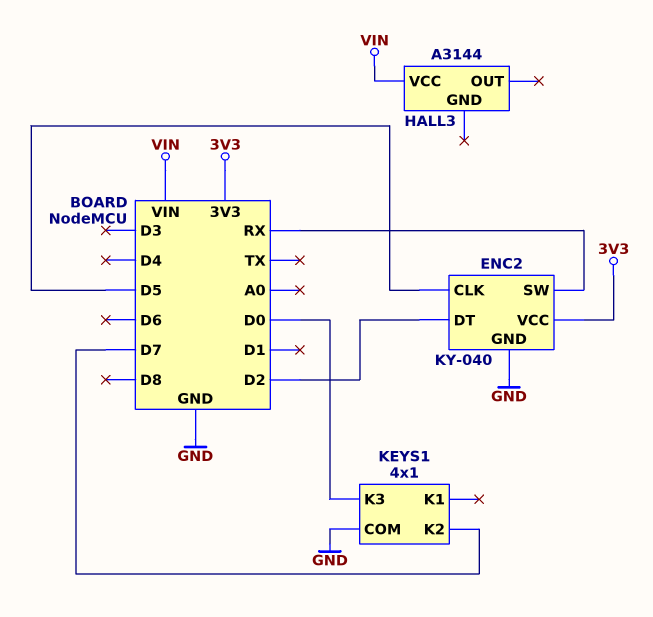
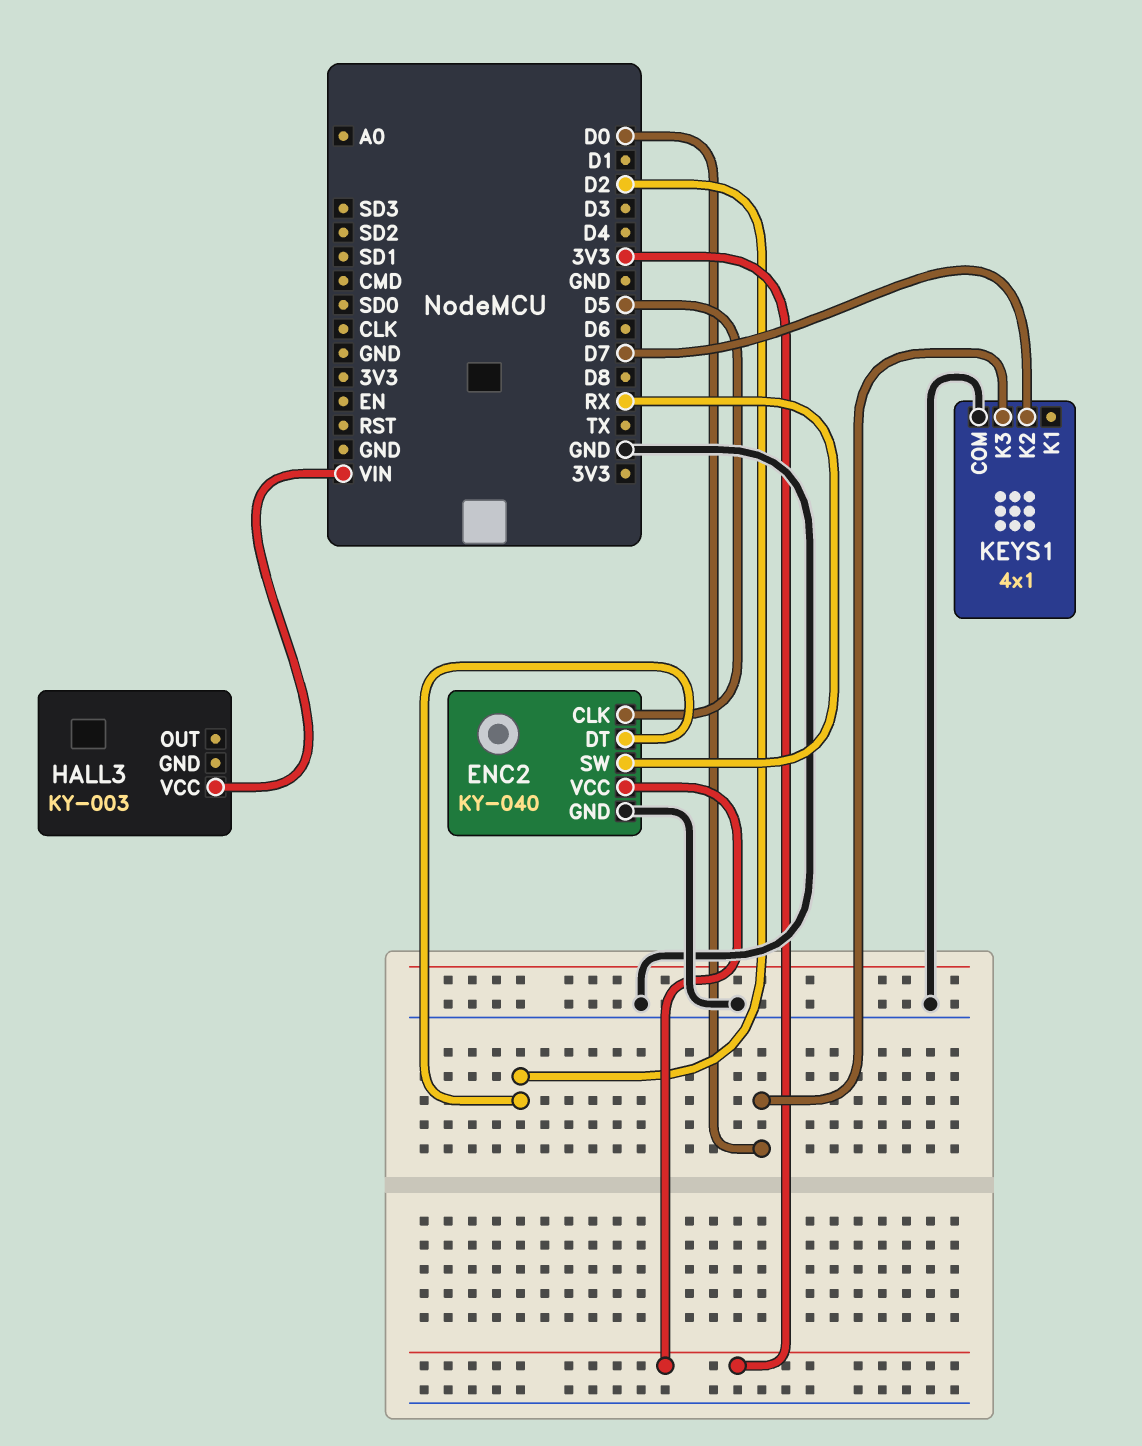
HALL3: A3144 -> KY-003

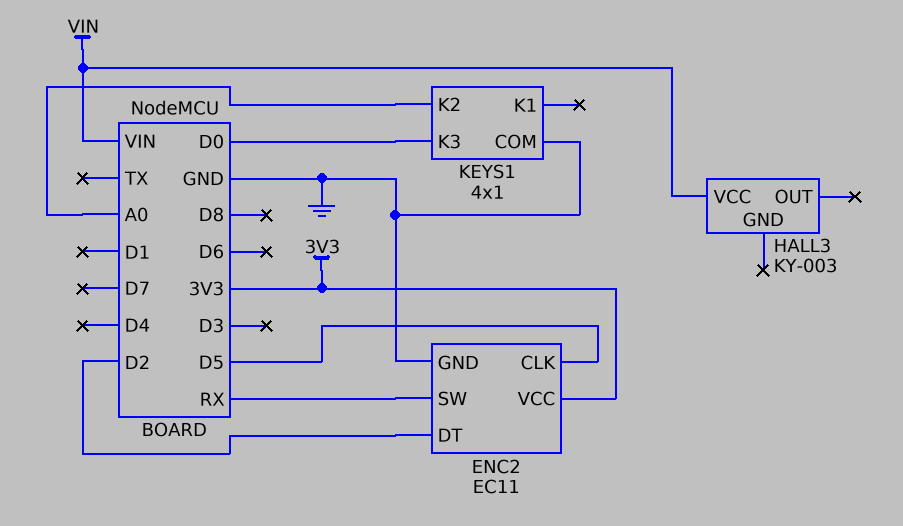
ENC2: KY-040 -> EC11
KEYS1 pin K2: D7 -> A0

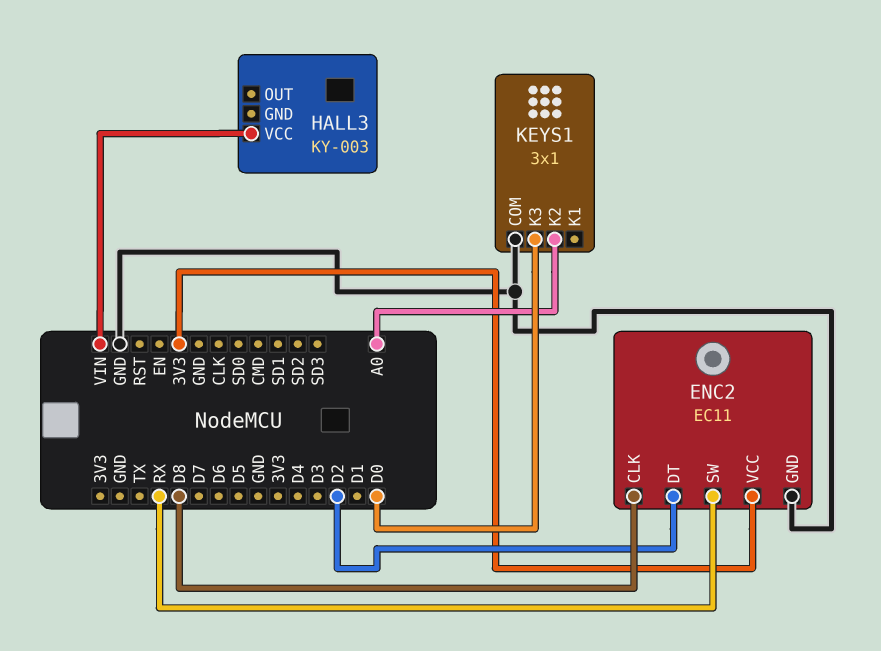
ENC2 pin CLK: D5 -> D8
KEYS1: 4x1 -> 3x1

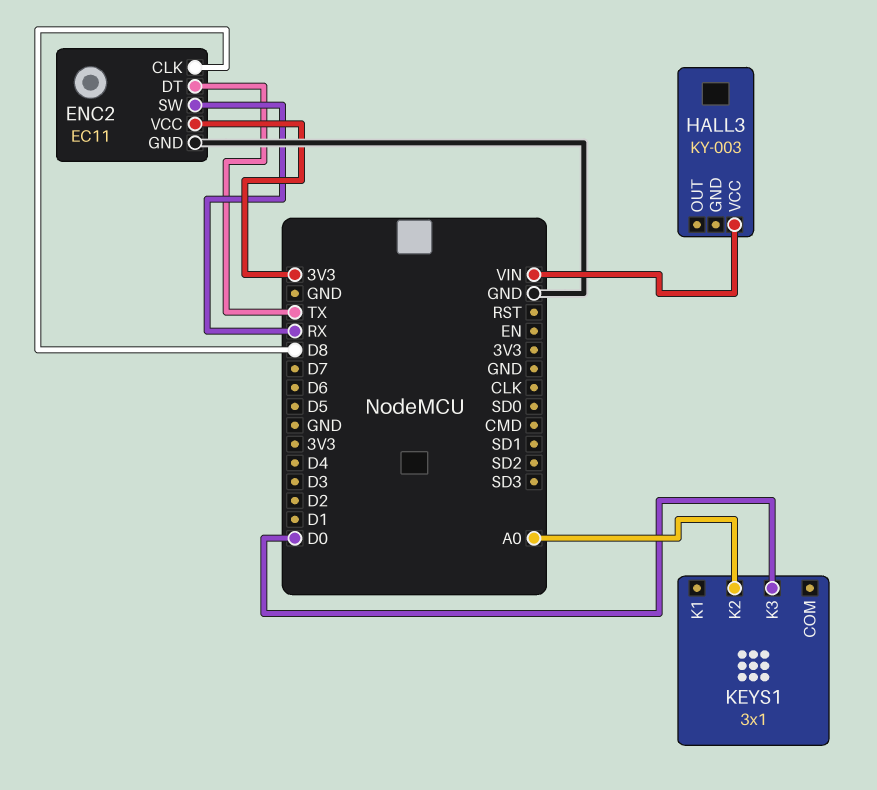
ENC2 pin DT: D2 -> TX
KEYS1 pin COM: GND -> none

